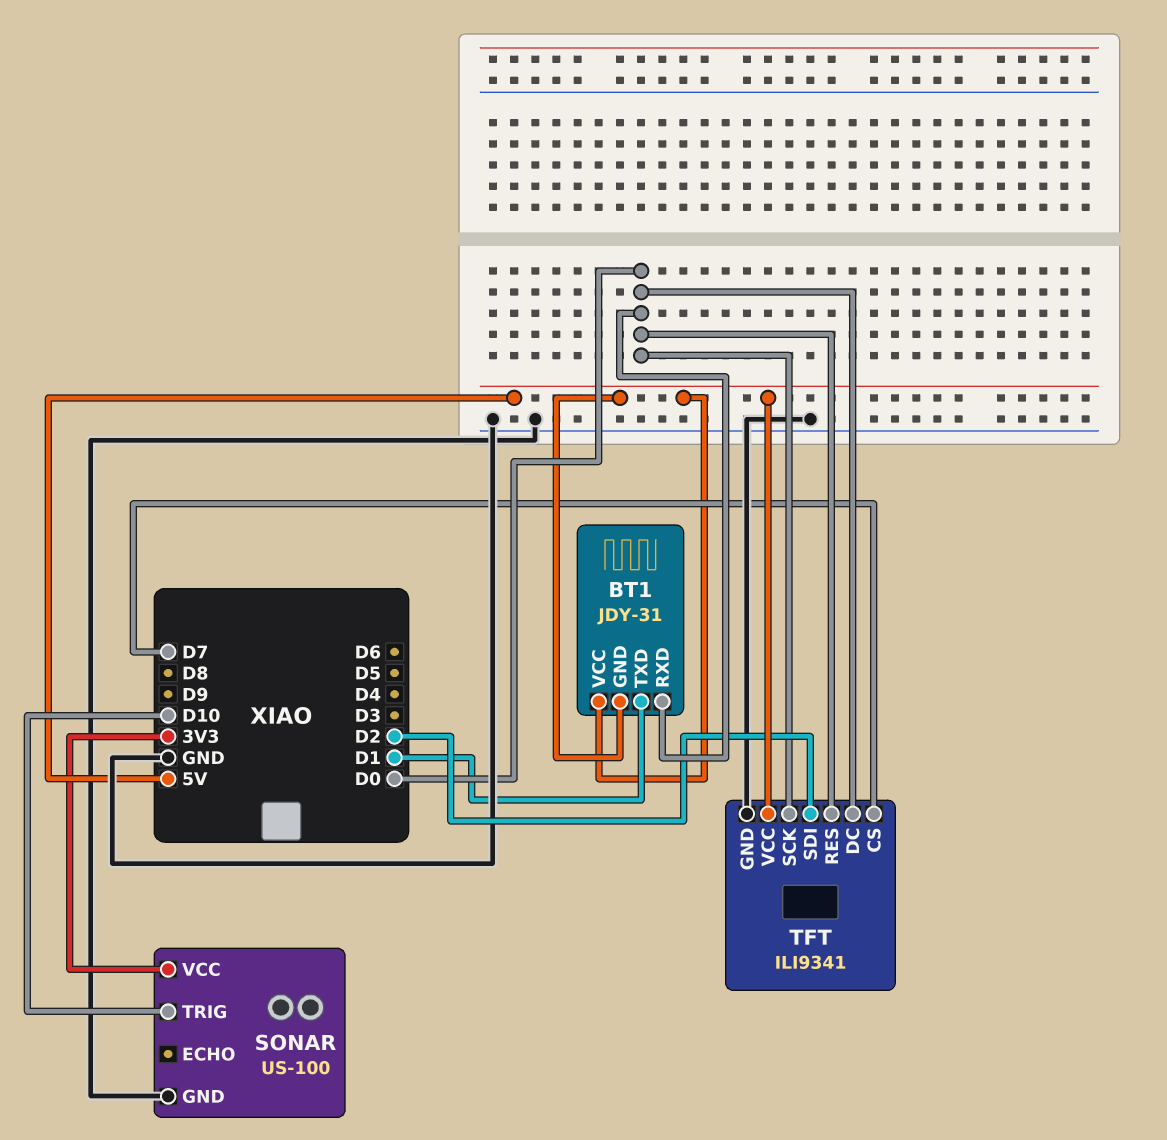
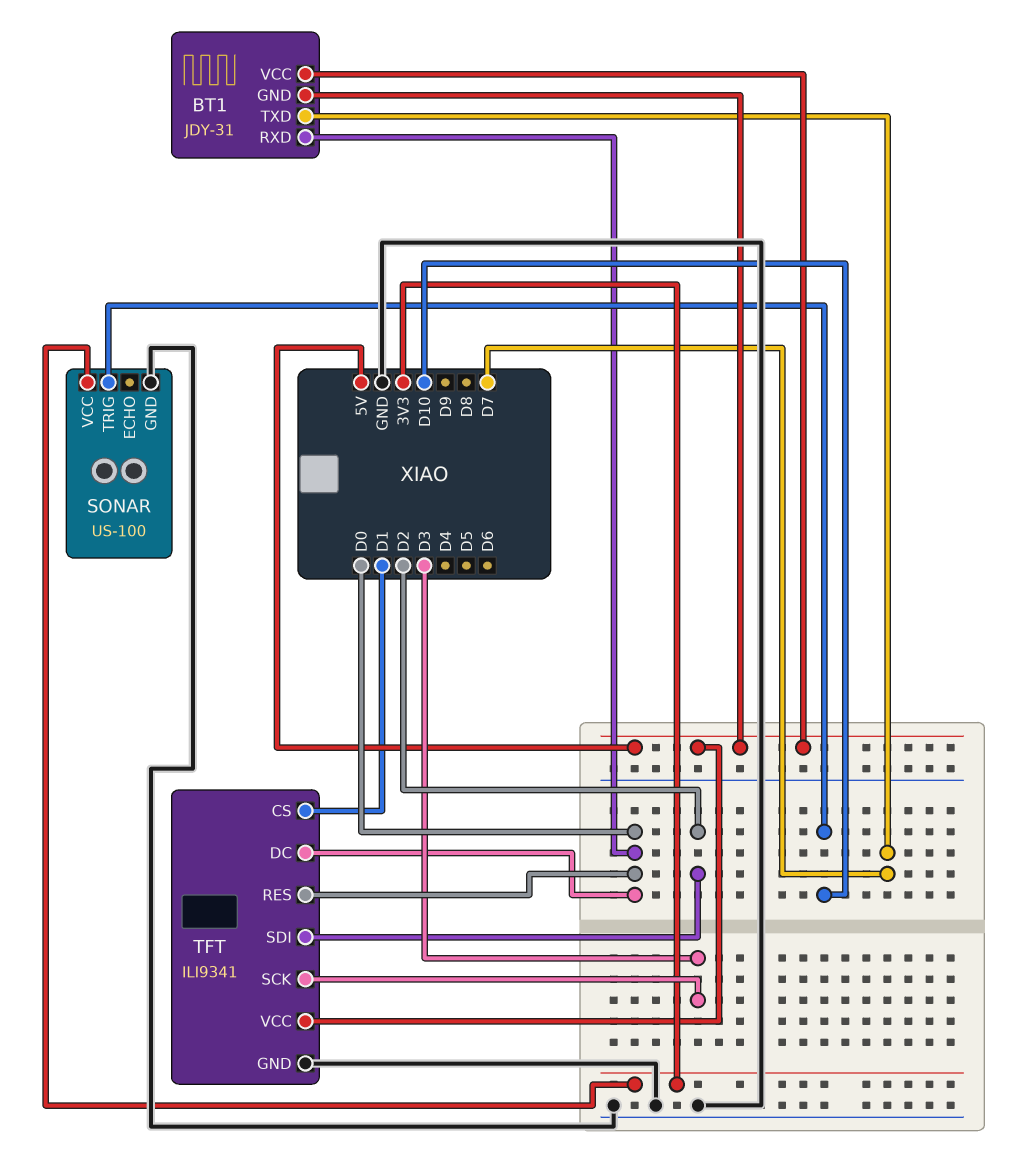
BT1 pin TXD: D1 -> D7
TFT pin CS: D7 -> D1
TFT pin SCK: D0 -> D3

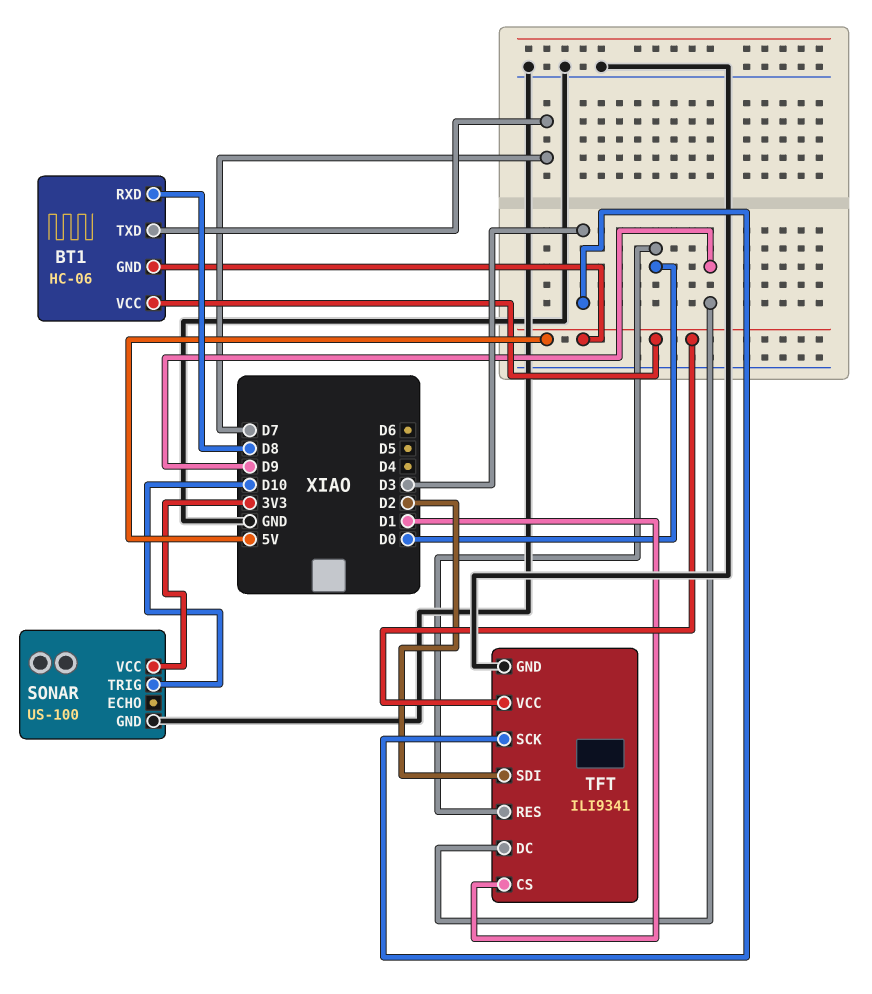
BT1: JDY-31 -> HC-06
BT1 pin RXD: D0 -> D8
TFT pin DC: D0 -> D9

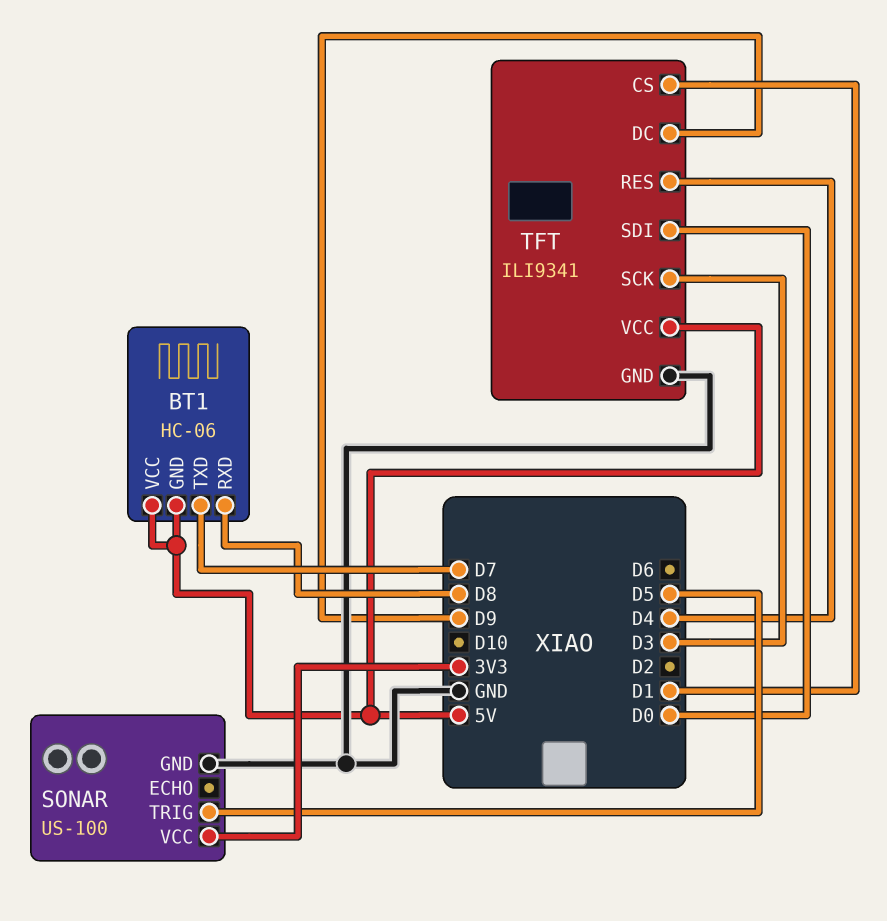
SONAR pin TRIG: D10 -> D5
TFT pin RES: D0 -> D4
TFT pin SDI: D2 -> D0

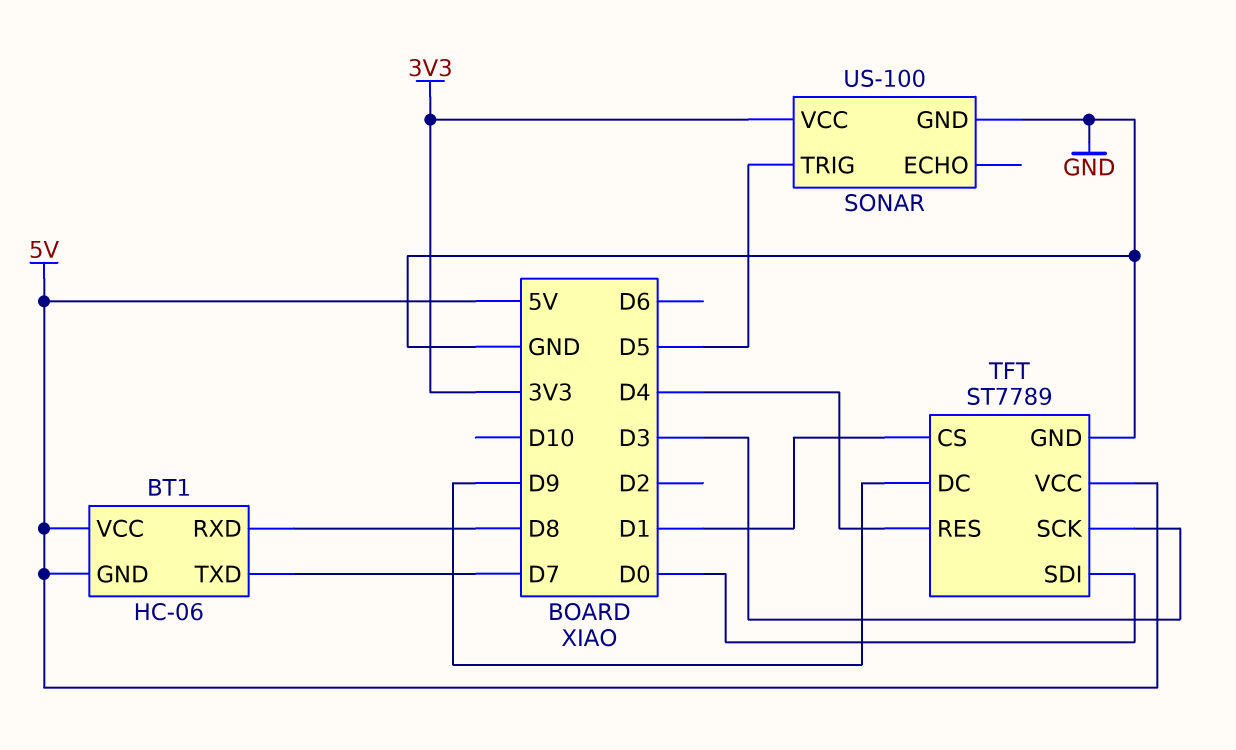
TFT: ILI9341 -> ST7789

